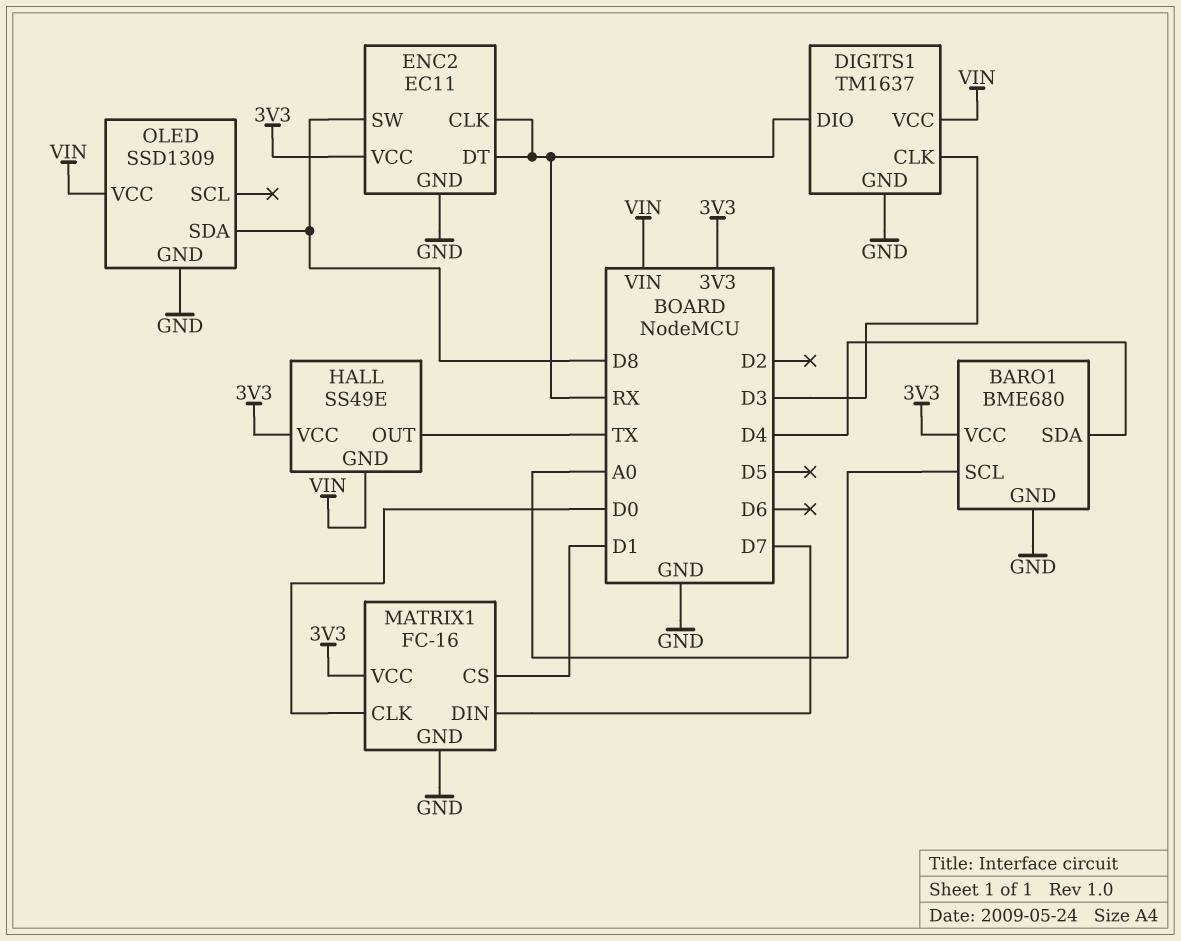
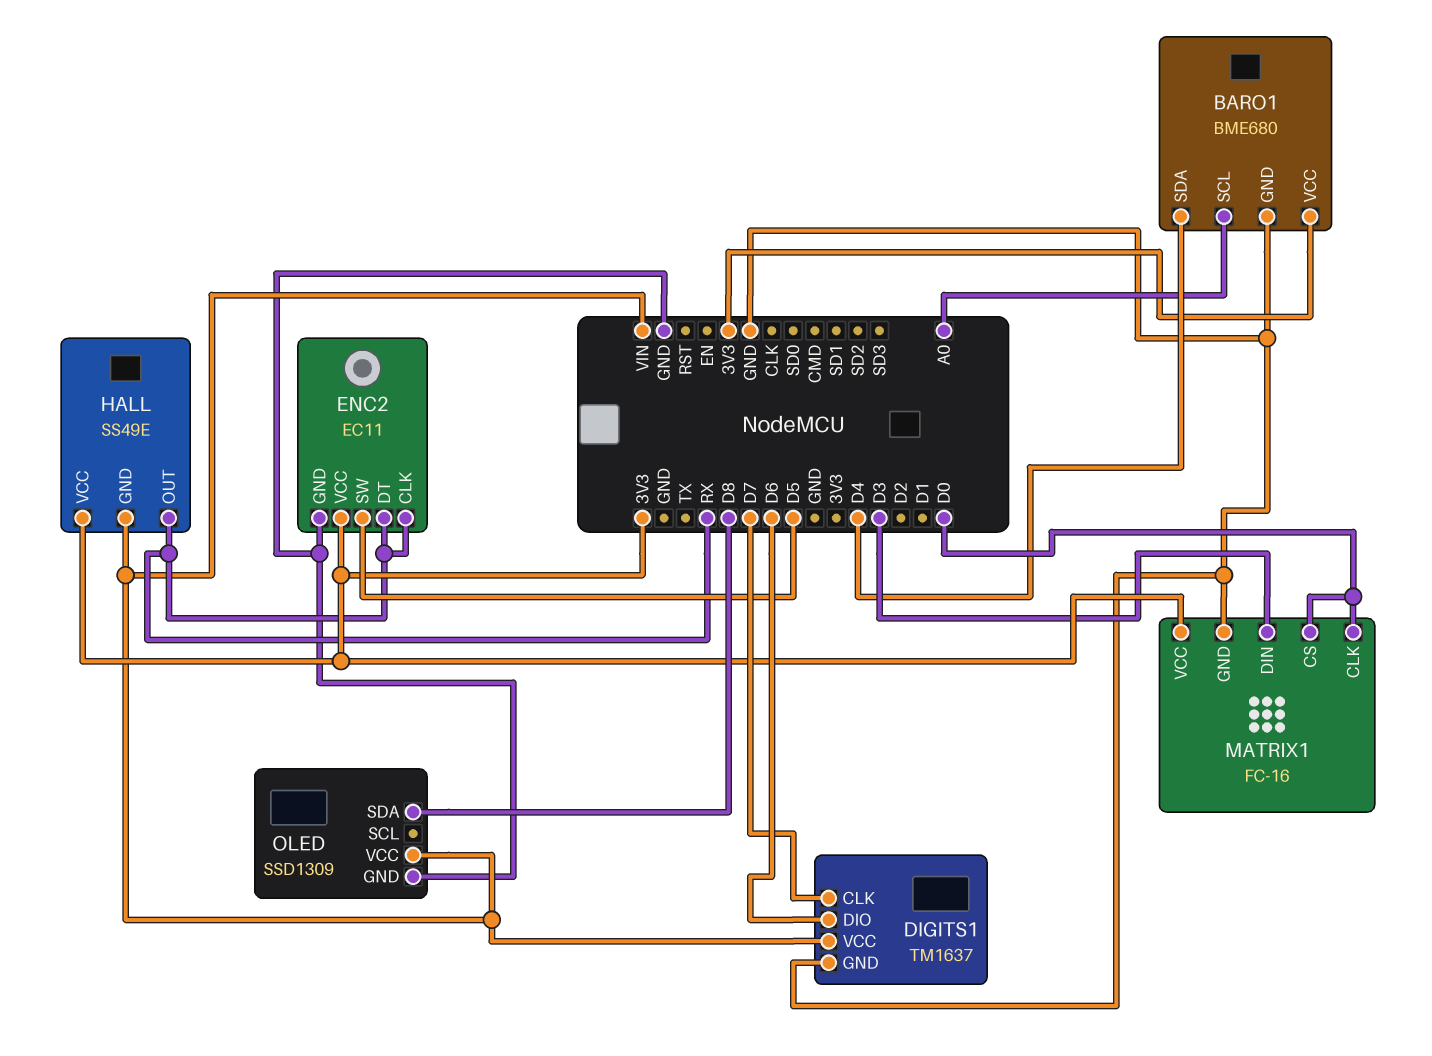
DIGITS1 pin CLK: D3 -> D7
DIGITS1 pin DIO: RX -> D6
ENC2 pin SW: D8 -> D5
HALL pin OUT: TX -> RX
MATRIX1 pin CS: D1 -> D0
MATRIX1 pin DIN: D7 -> D3

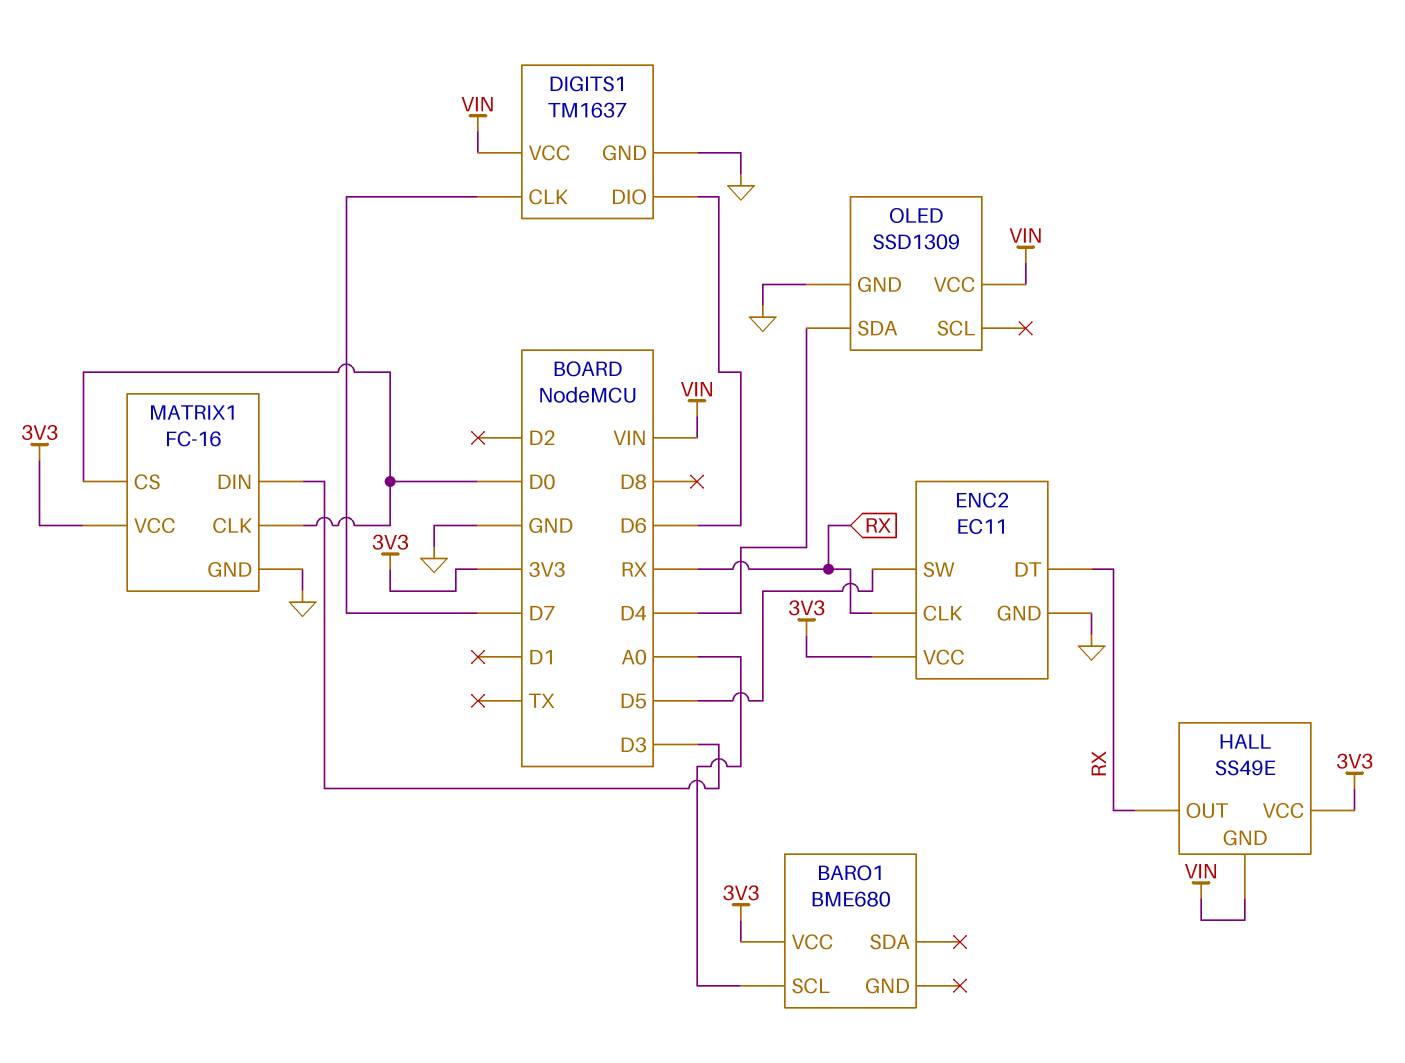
BARO1 pin GND: GND -> none
BARO1 pin SDA: D4 -> none
OLED pin SDA: D8 -> D4

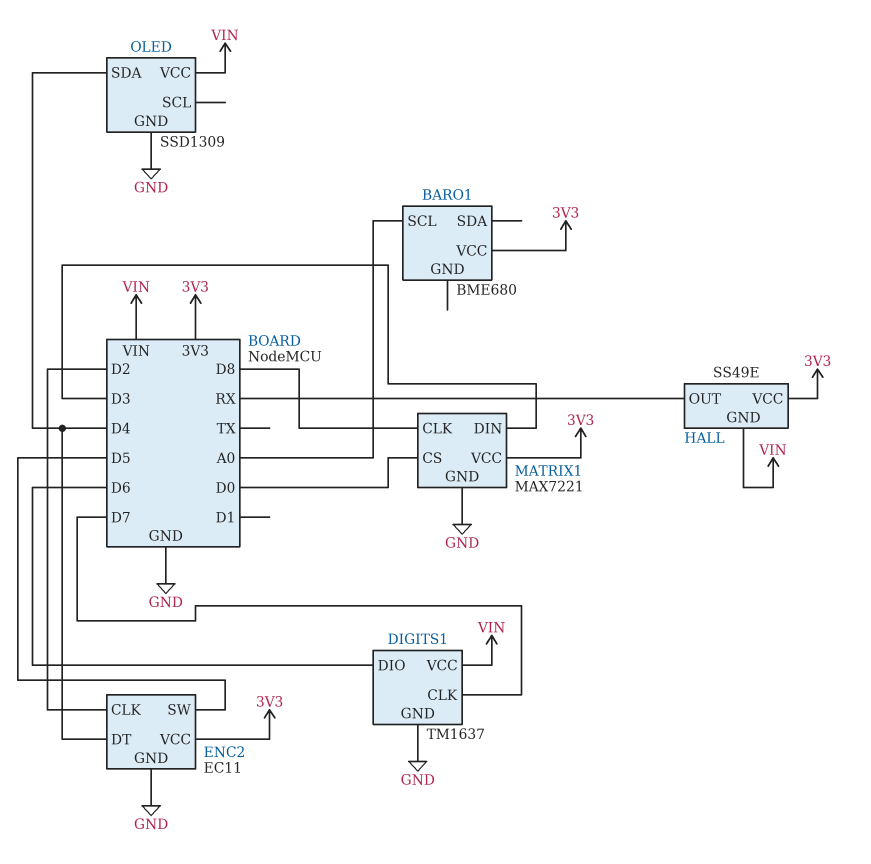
ENC2 pin CLK: RX -> D2
ENC2 pin DT: RX -> D4
MATRIX1: FC-16 -> MAX7221
MATRIX1 pin CLK: D0 -> D8

